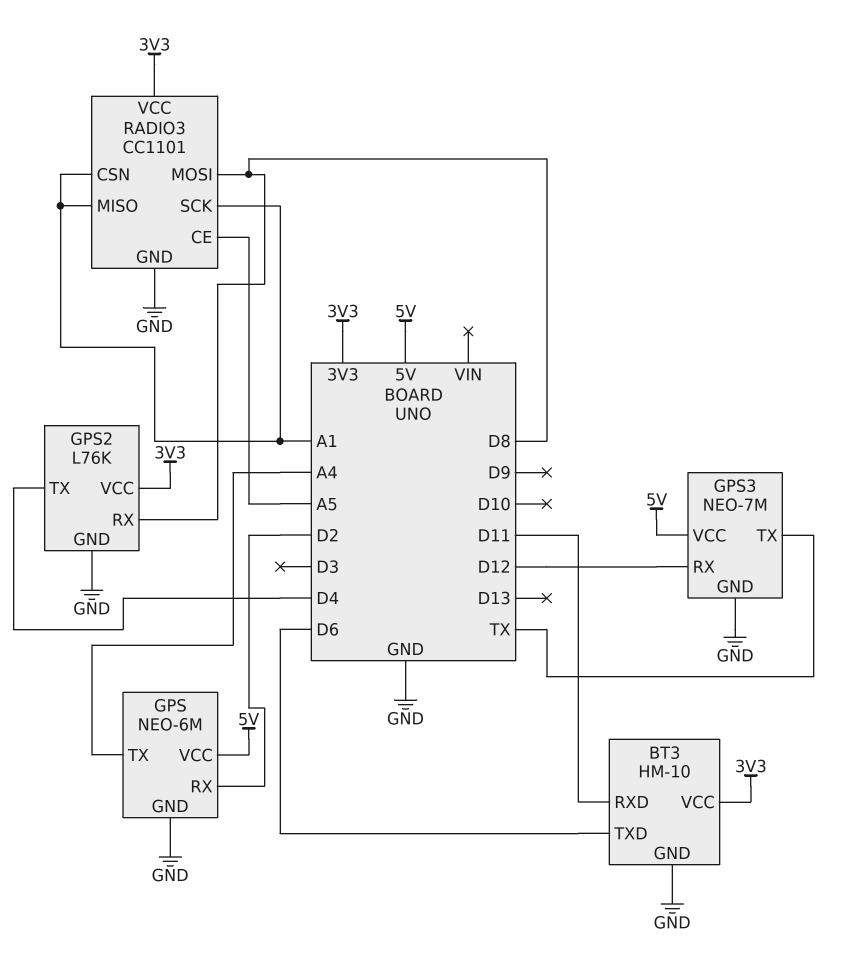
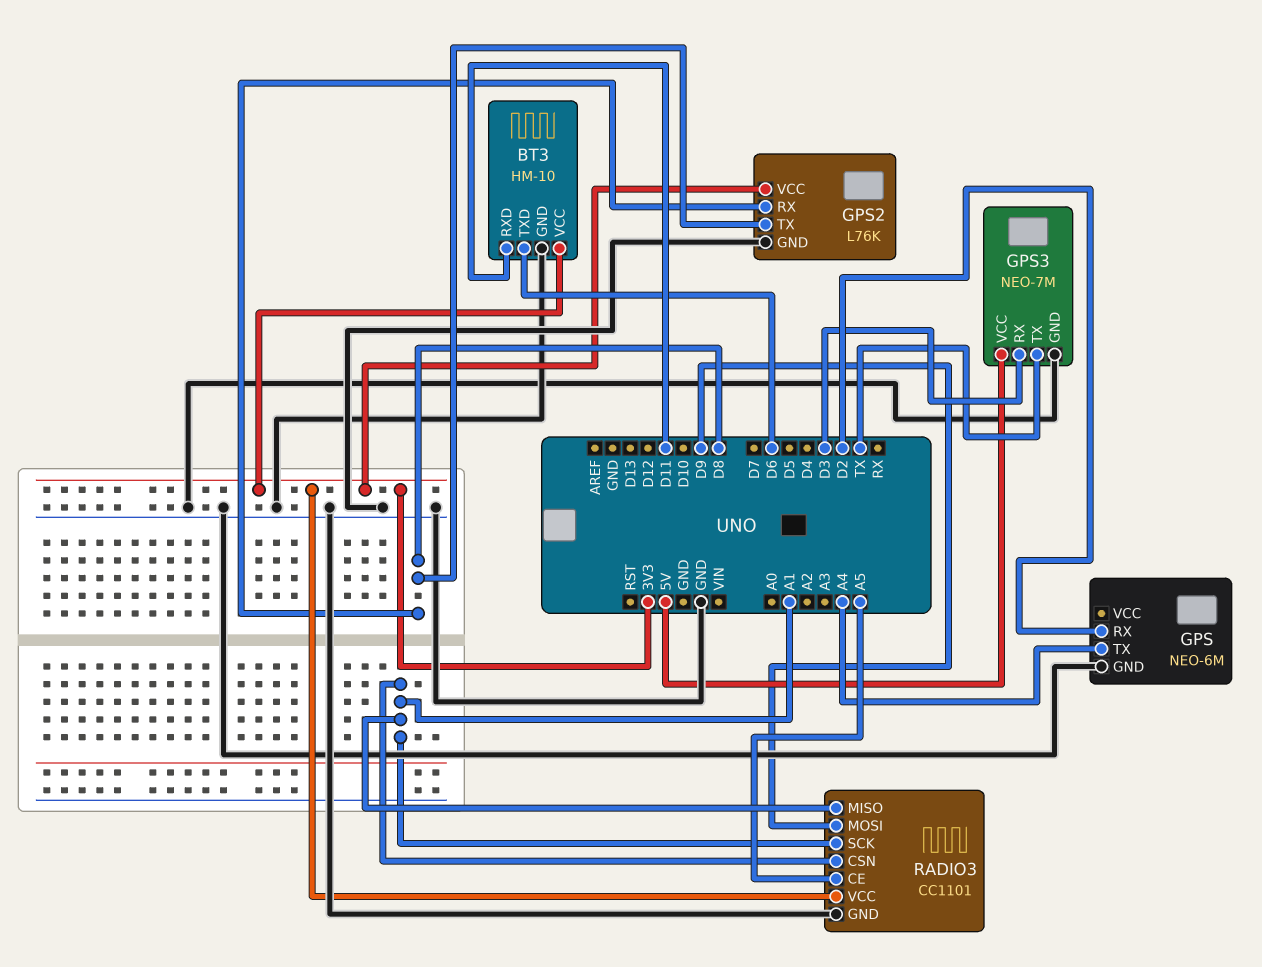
GPS pin VCC: 5V -> none
GPS2 pin TX: D4 -> D8
GPS3 pin RX: D12 -> D3
RADIO3 pin MOSI: D8 -> D9

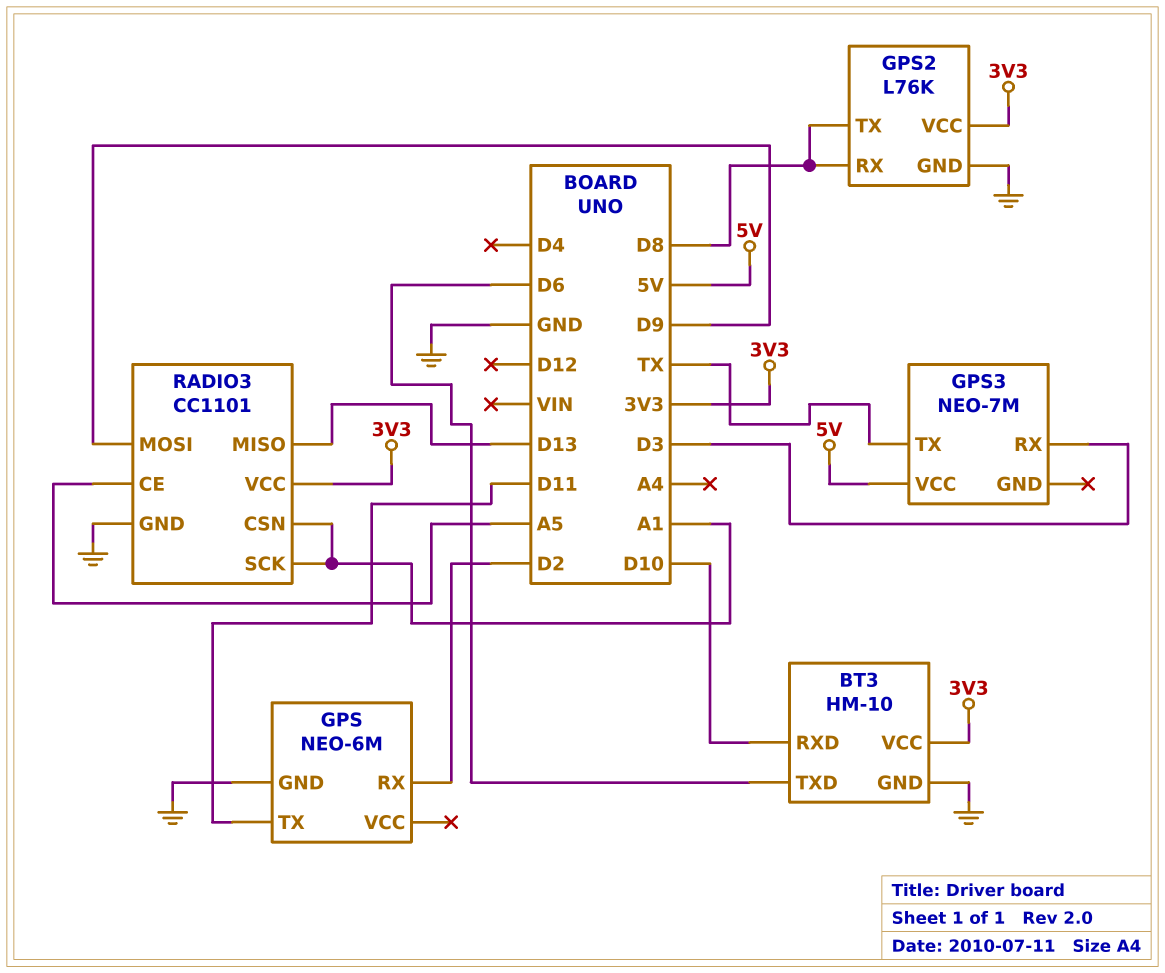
BT3 pin RXD: D11 -> D10
GPS pin TX: A4 -> D11
GPS3 pin GND: GND -> none
RADIO3 pin MISO: A1 -> D13

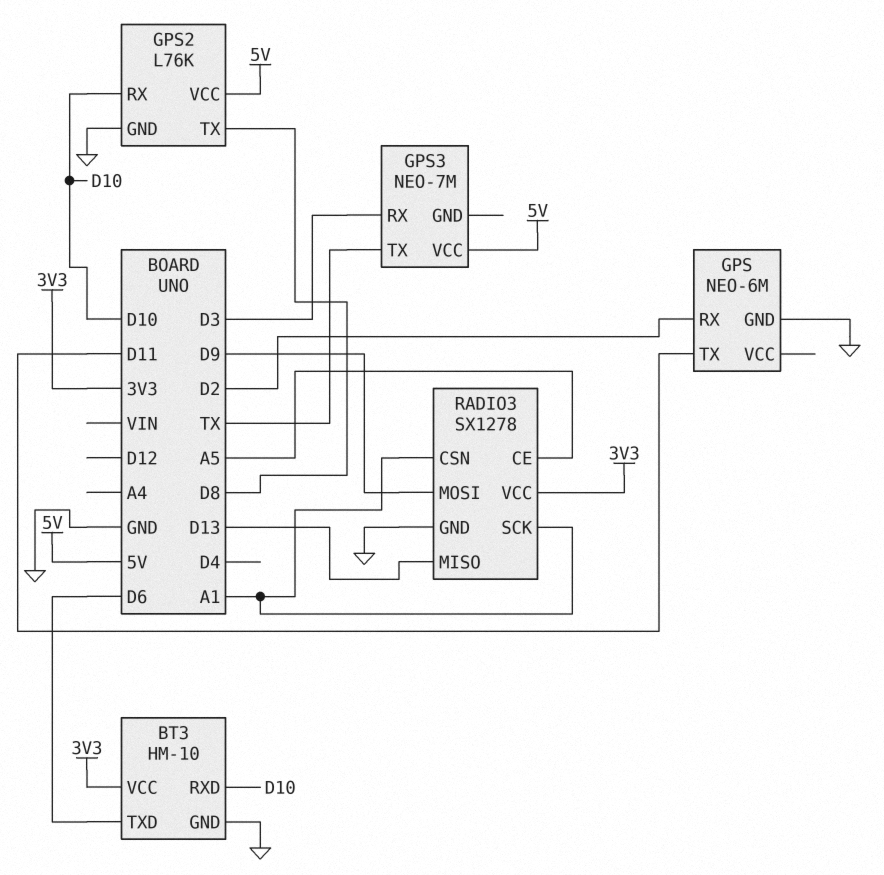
GPS2 pin RX: D8 -> D10
GPS2 pin VCC: 3V3 -> 5V
RADIO3: CC1101 -> SX1278

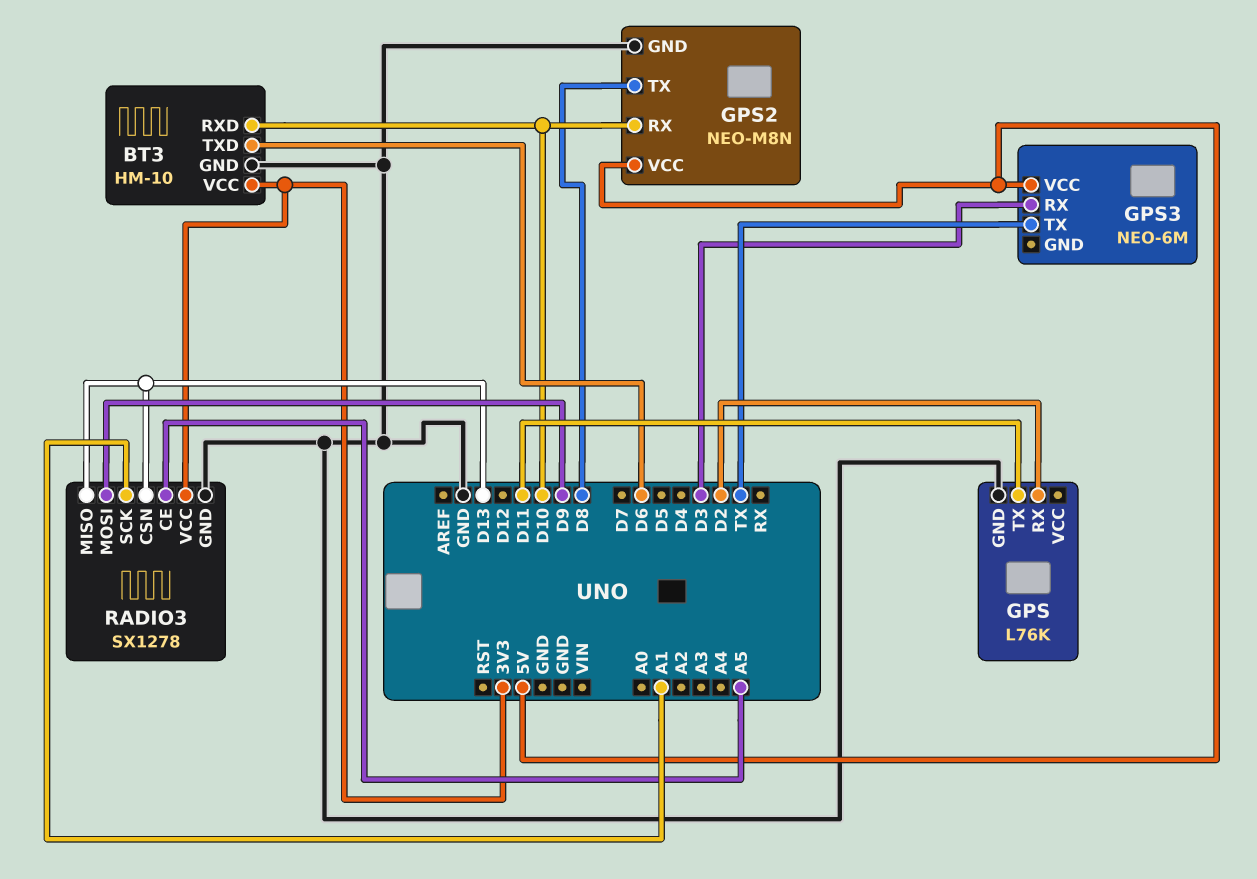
GPS: NEO-6M -> L76K
GPS2: L76K -> NEO-M8N
GPS3: NEO-7M -> NEO-6M
RADIO3 pin CSN: A1 -> D13

